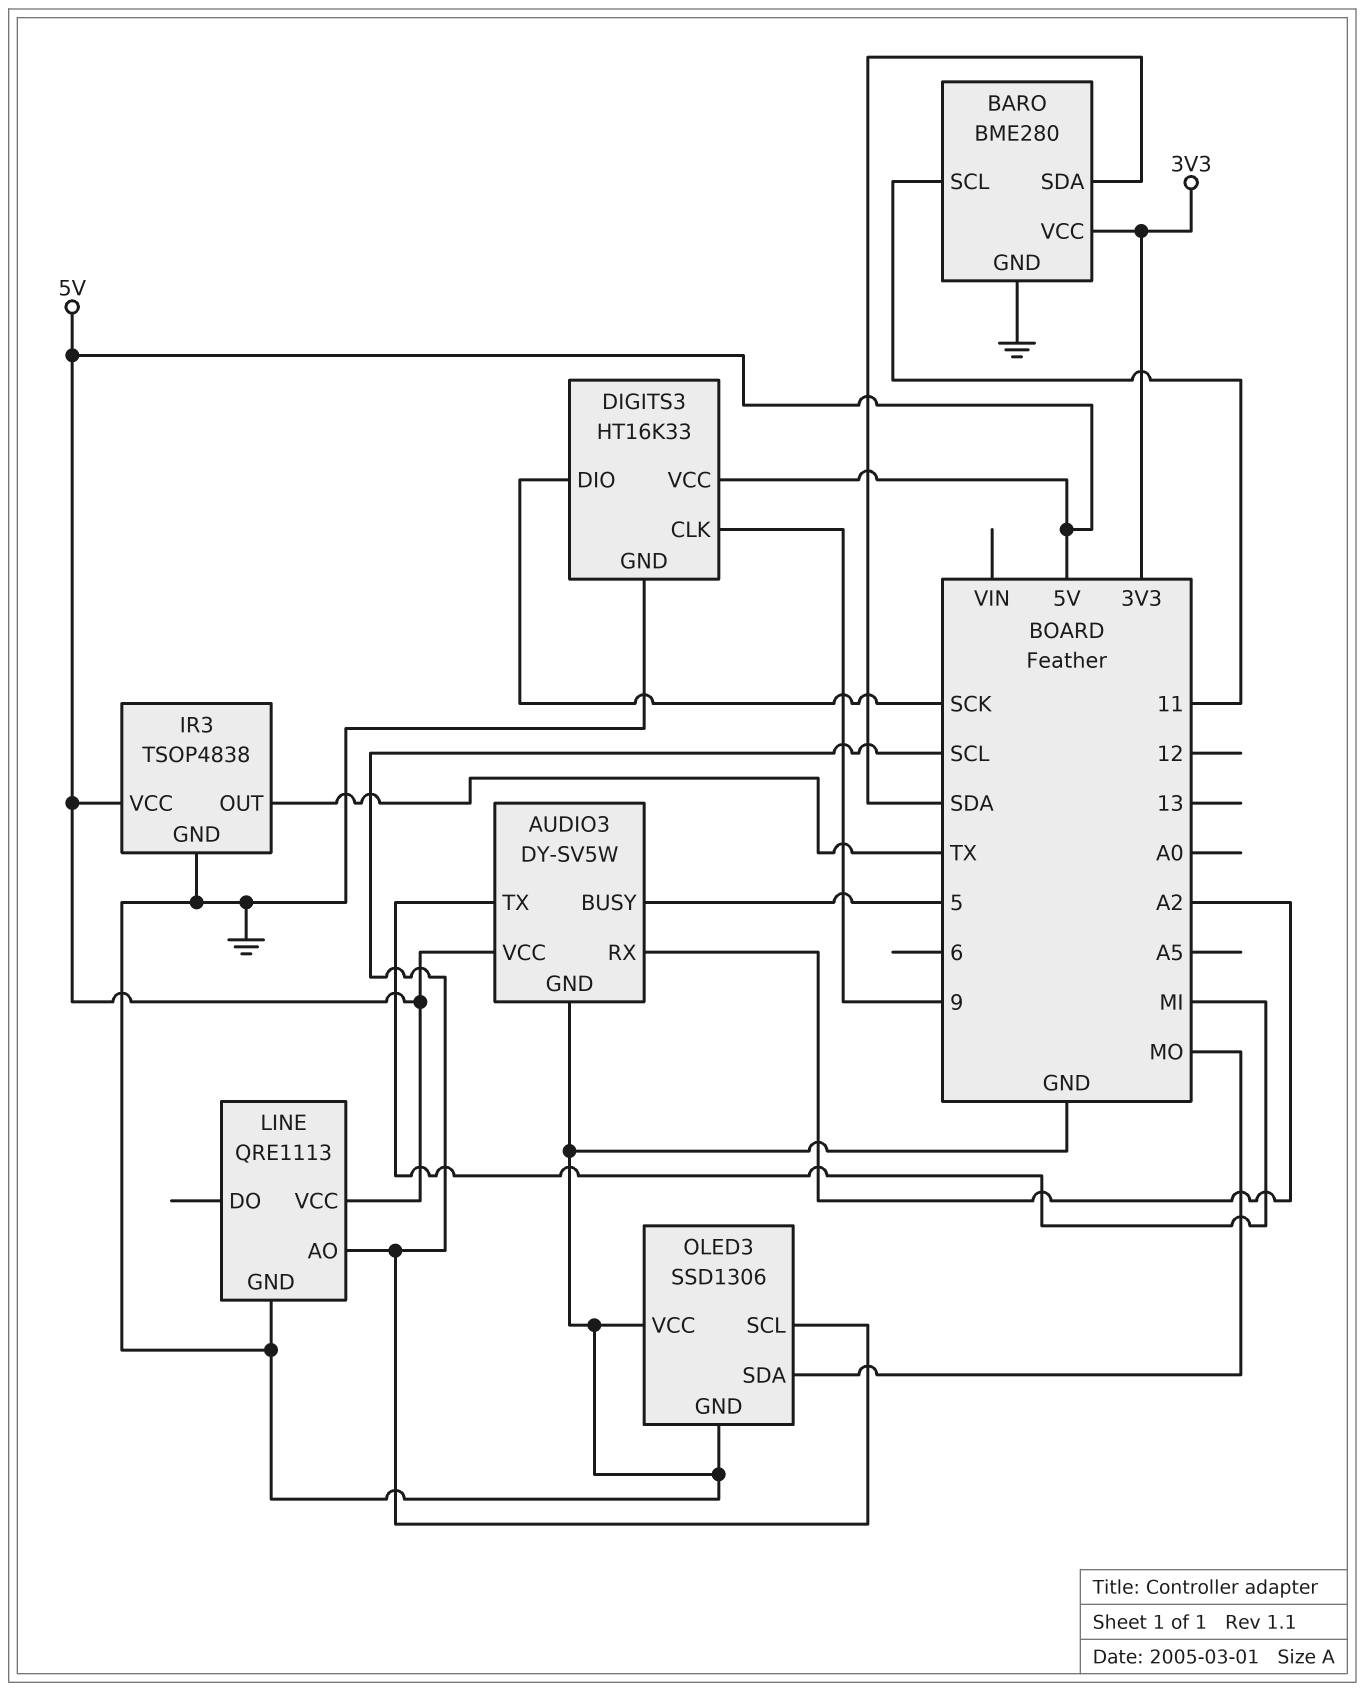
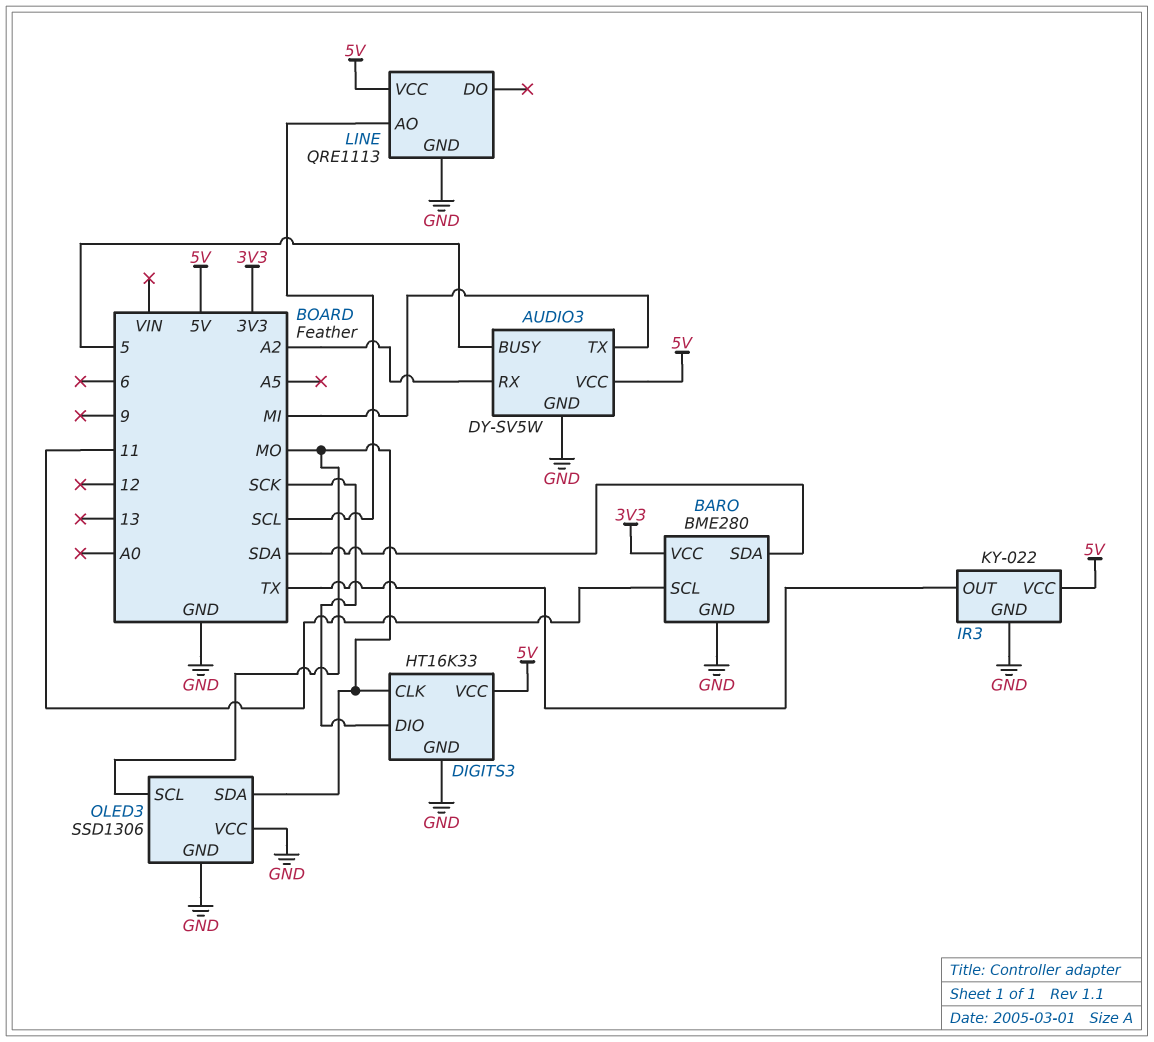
DIGITS3 pin CLK: 9 -> MO
IR3: TSOP4838 -> KY-022
OLED3 pin SCL: SCL -> MO

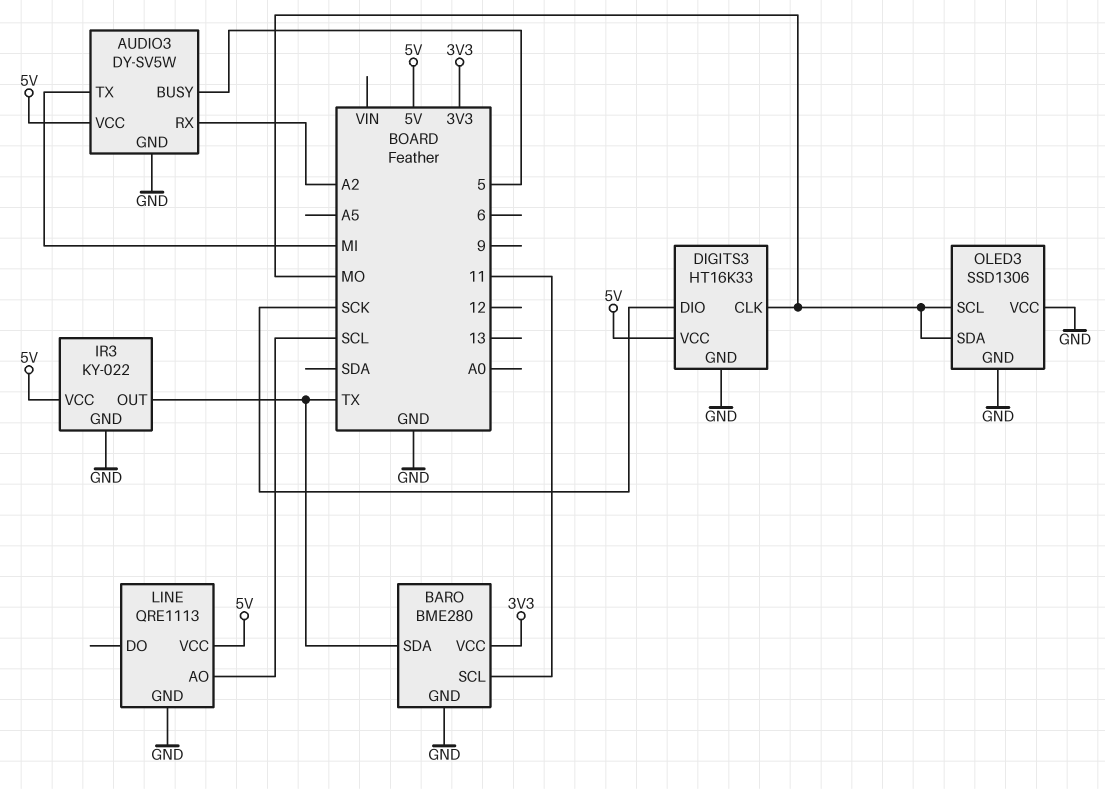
BARO pin SDA: SDA -> TX

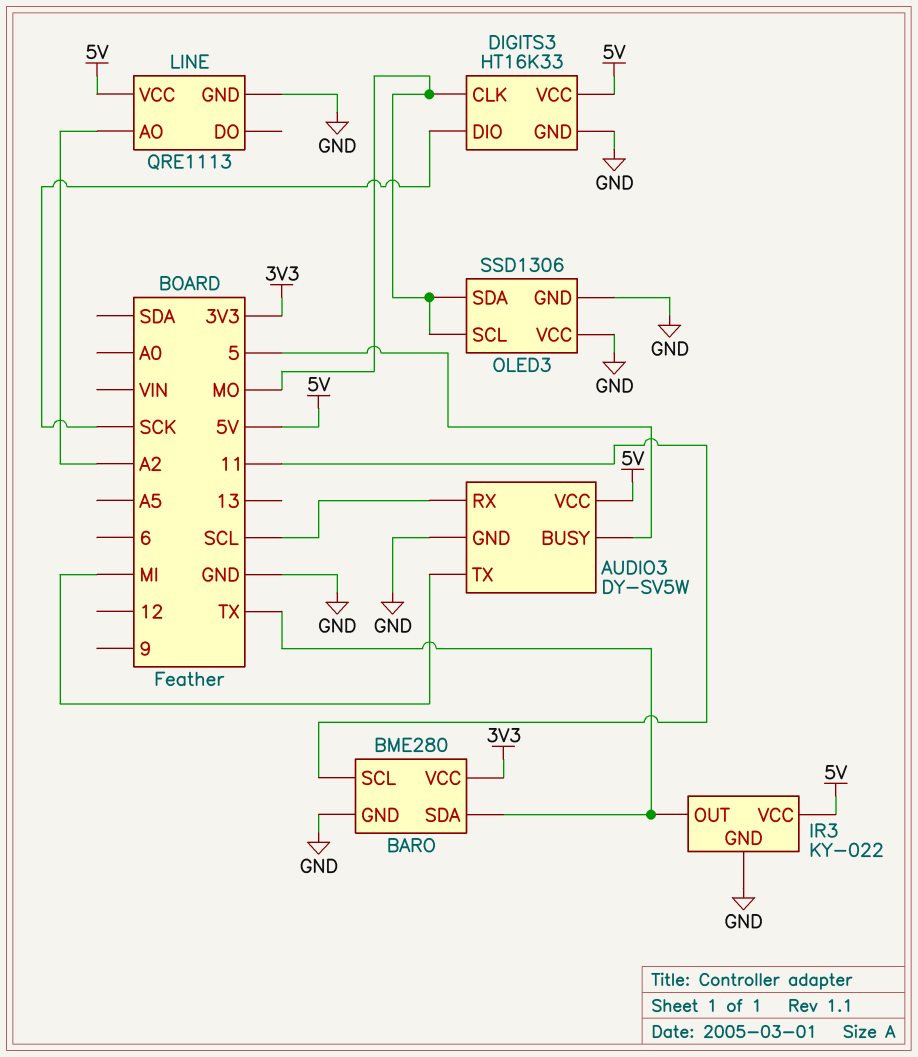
AUDIO3 pin RX: A2 -> SCL
LINE pin AO: SCL -> A2

